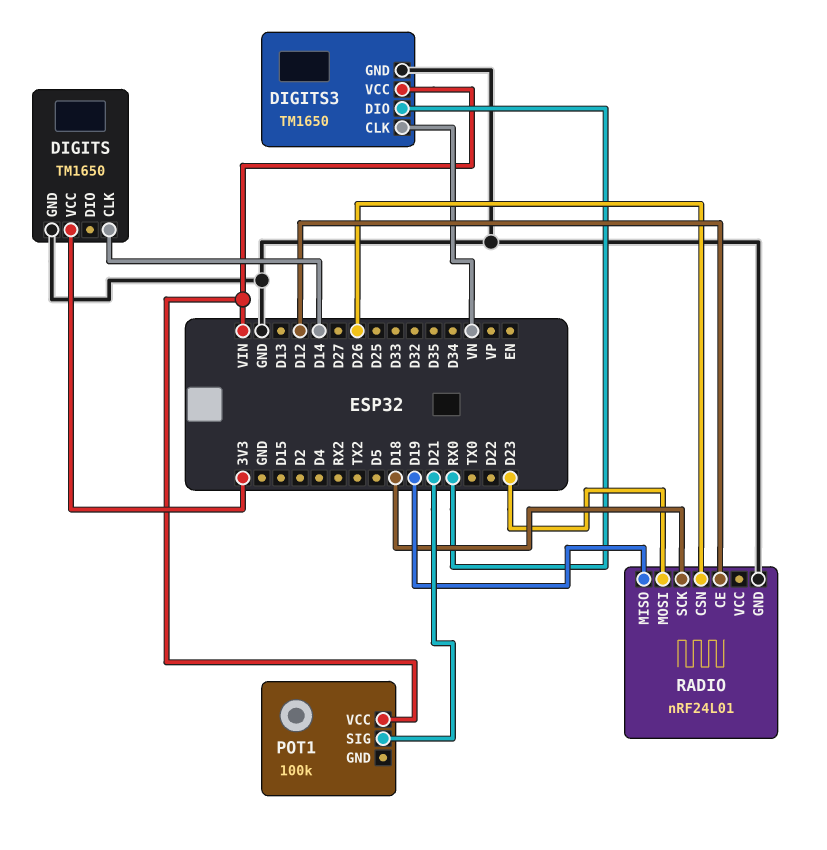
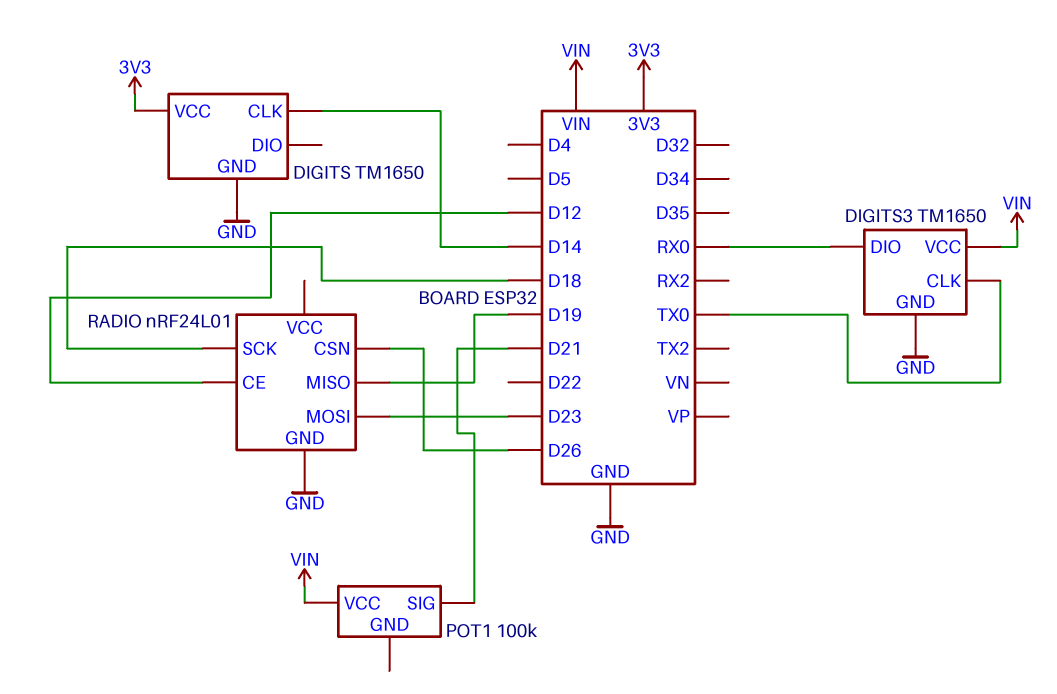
DIGITS3 pin CLK: VN -> TX0

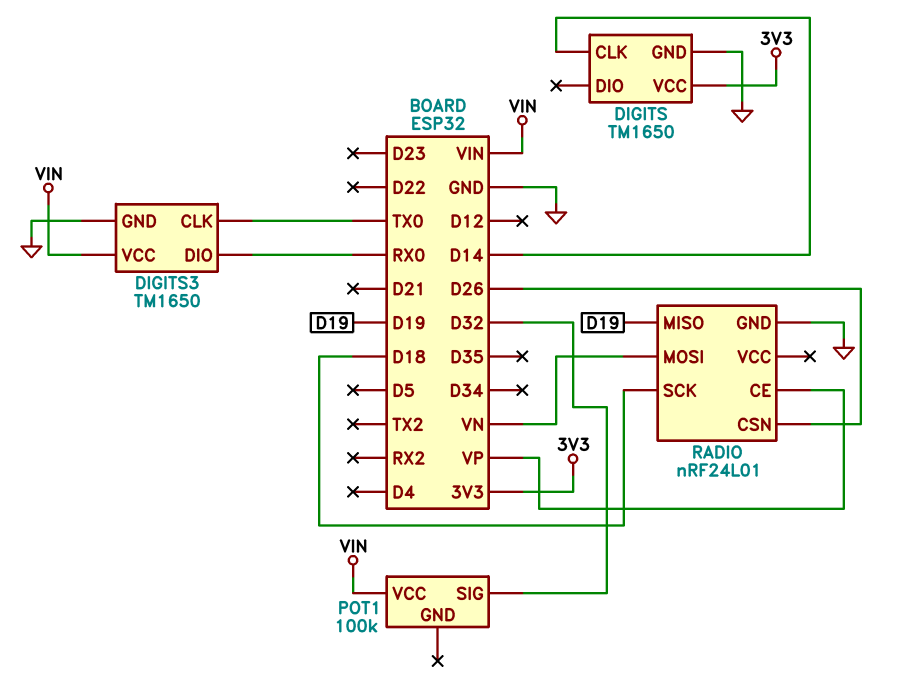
POT1 pin SIG: D21 -> D32
RADIO pin CE: D12 -> VP
RADIO pin MOSI: D23 -> VN

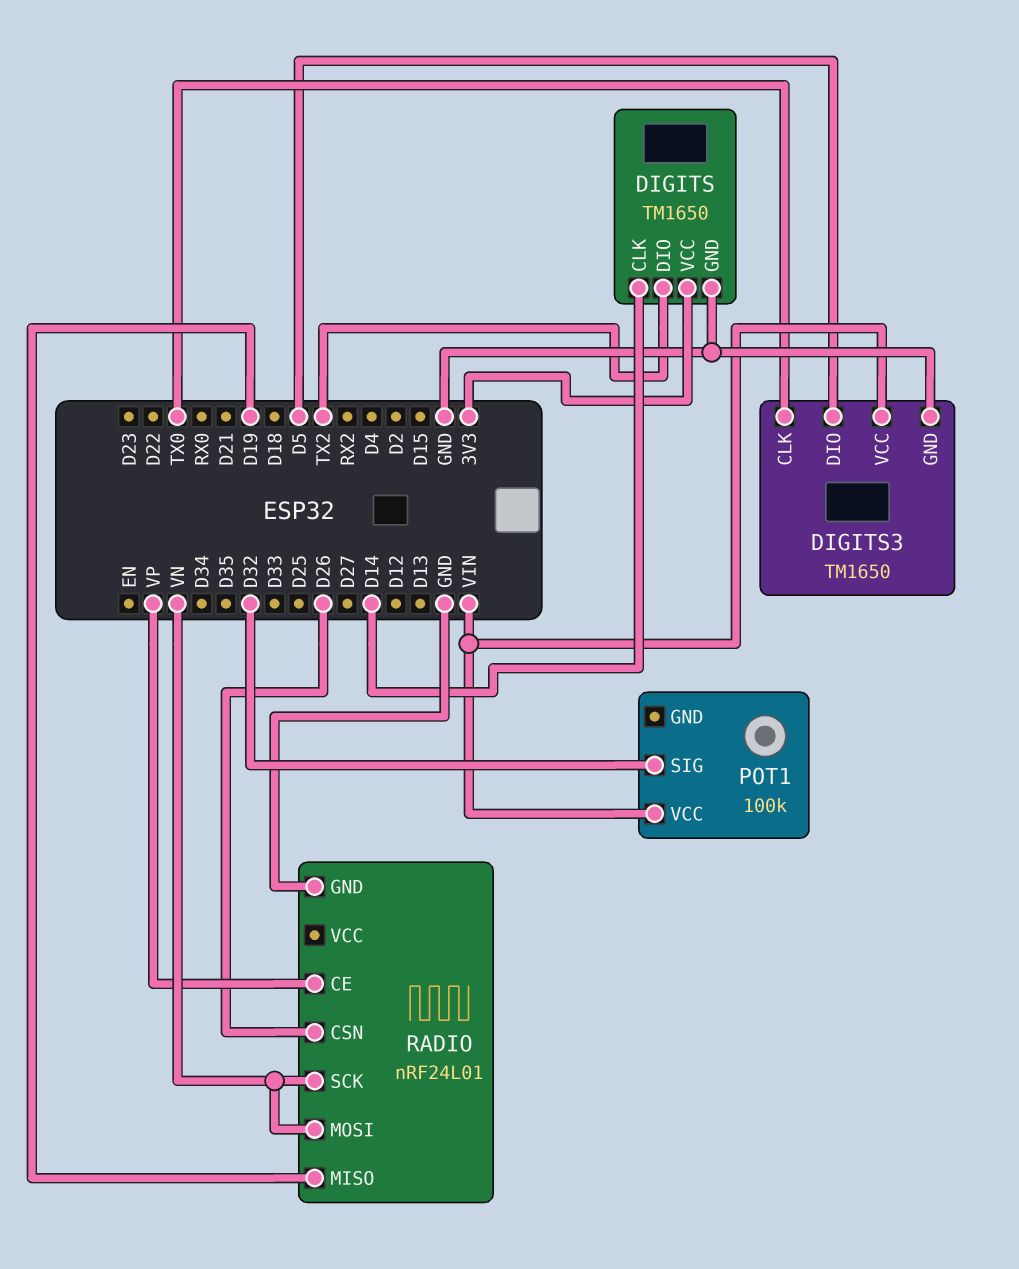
DIGITS pin DIO: none -> TX2
DIGITS3 pin DIO: RX0 -> D5
RADIO pin SCK: D18 -> VN

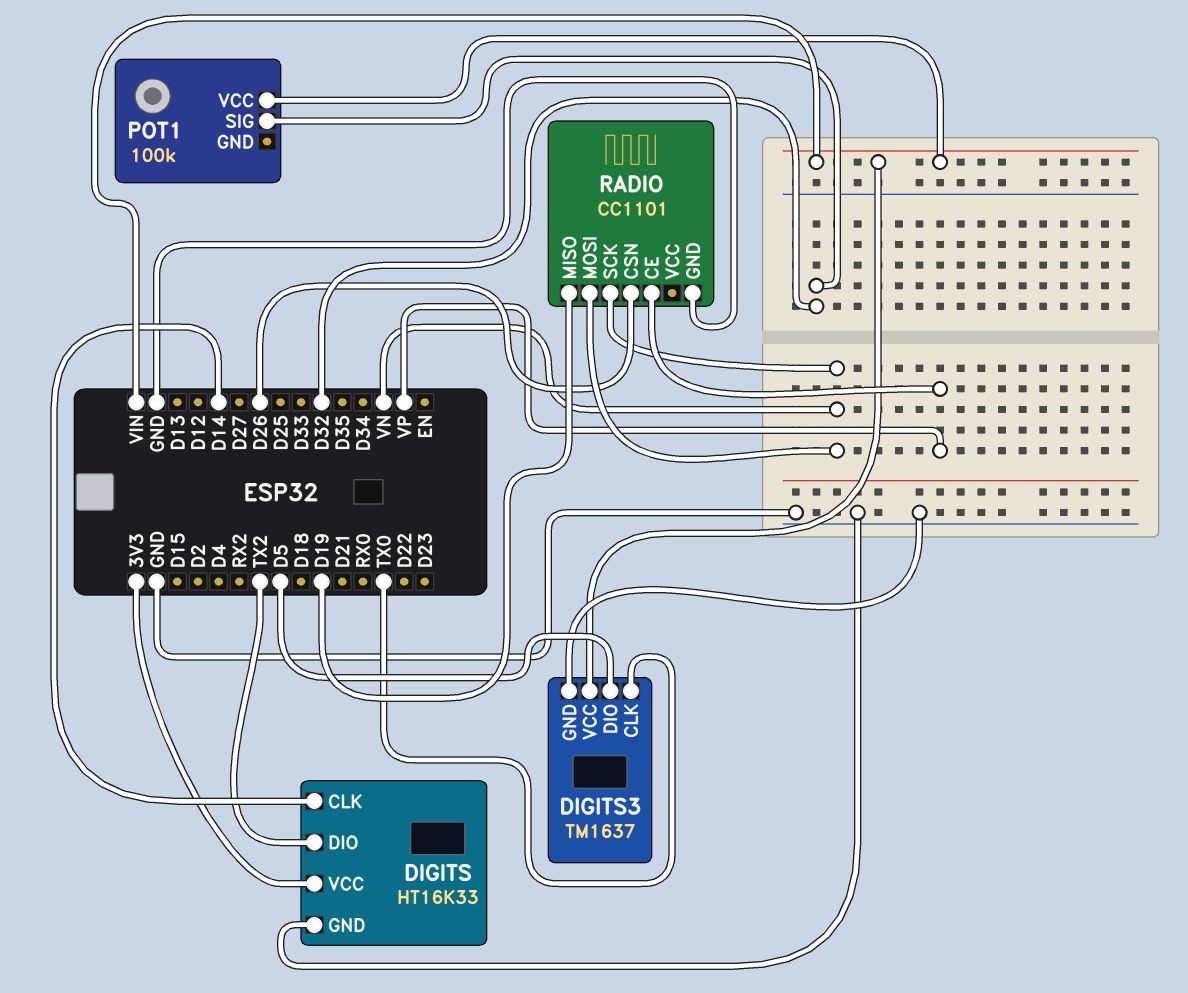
DIGITS: TM1650 -> HT16K33
DIGITS3: TM1650 -> TM1637
RADIO: nRF24L01 -> CC1101

